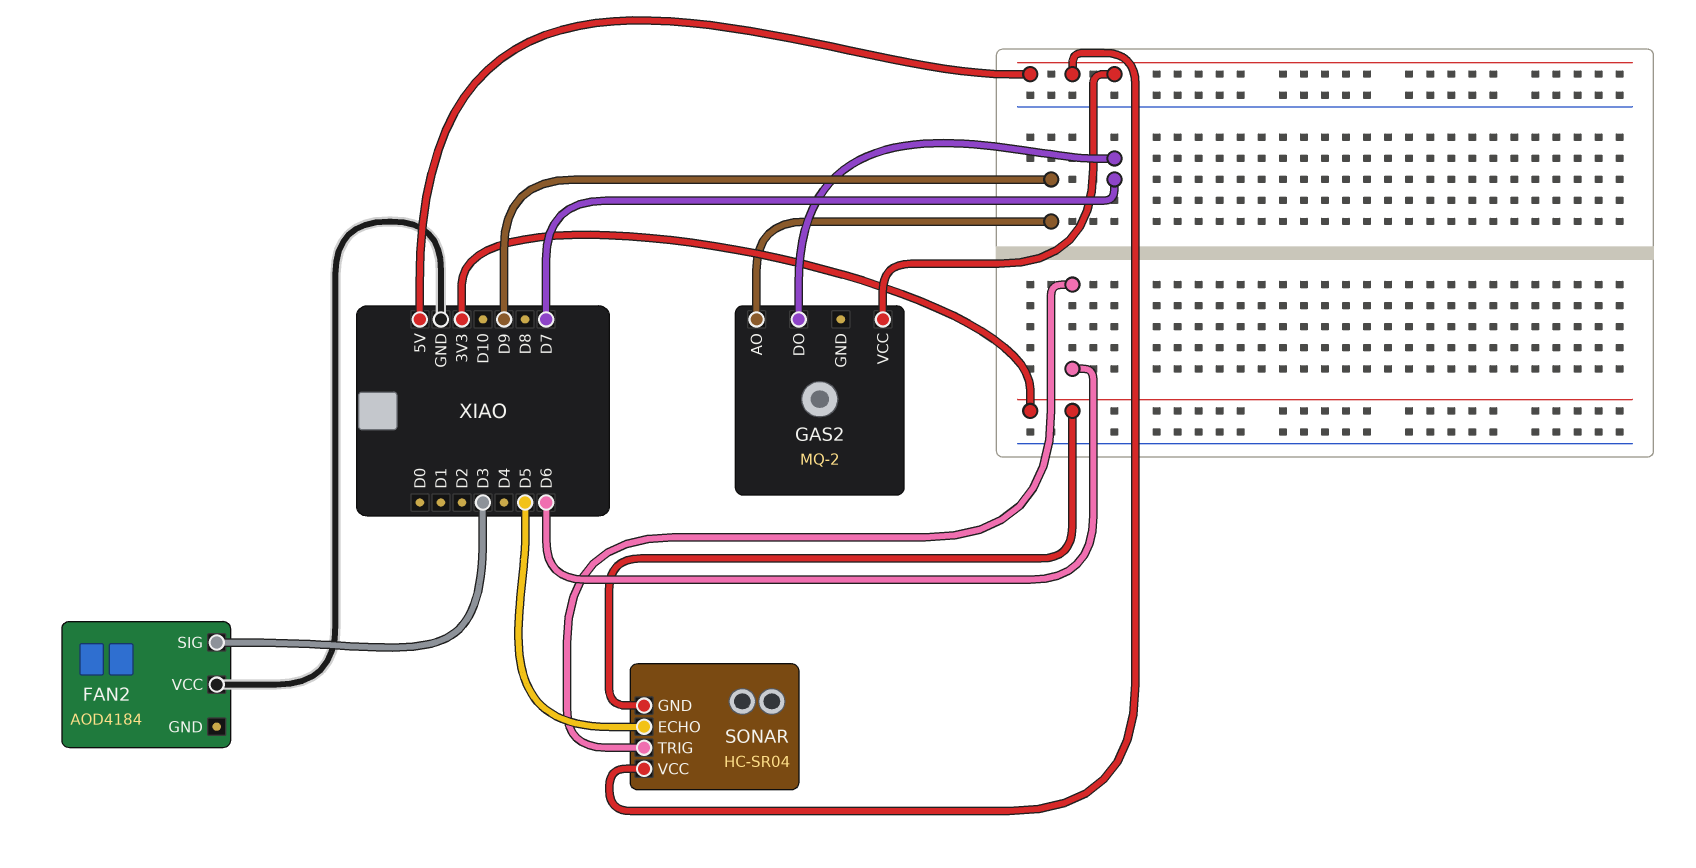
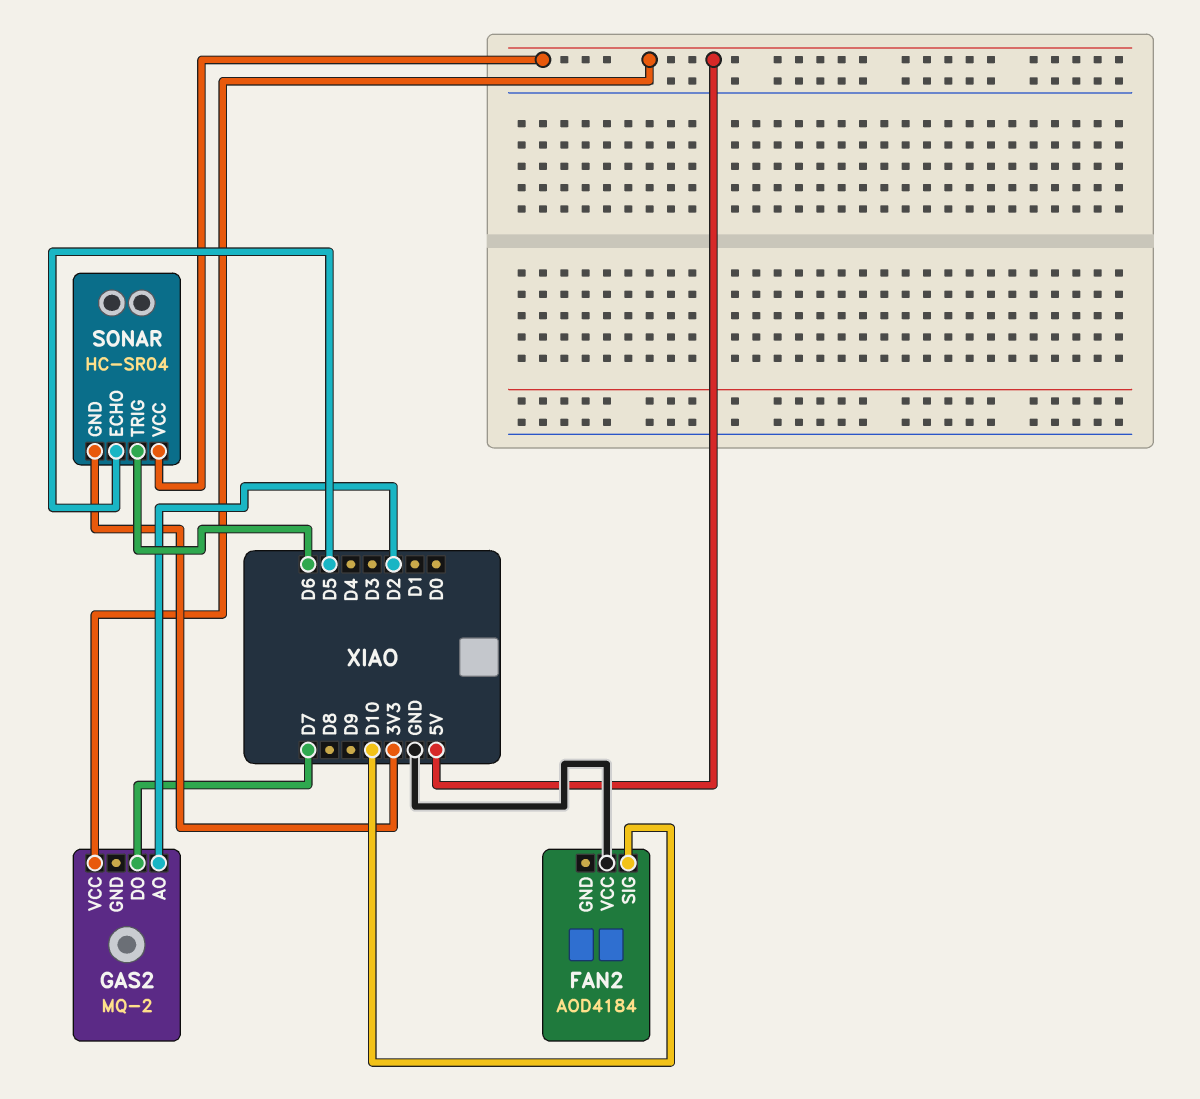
FAN2 pin SIG: D3 -> D10
GAS2 pin AO: D9 -> D2

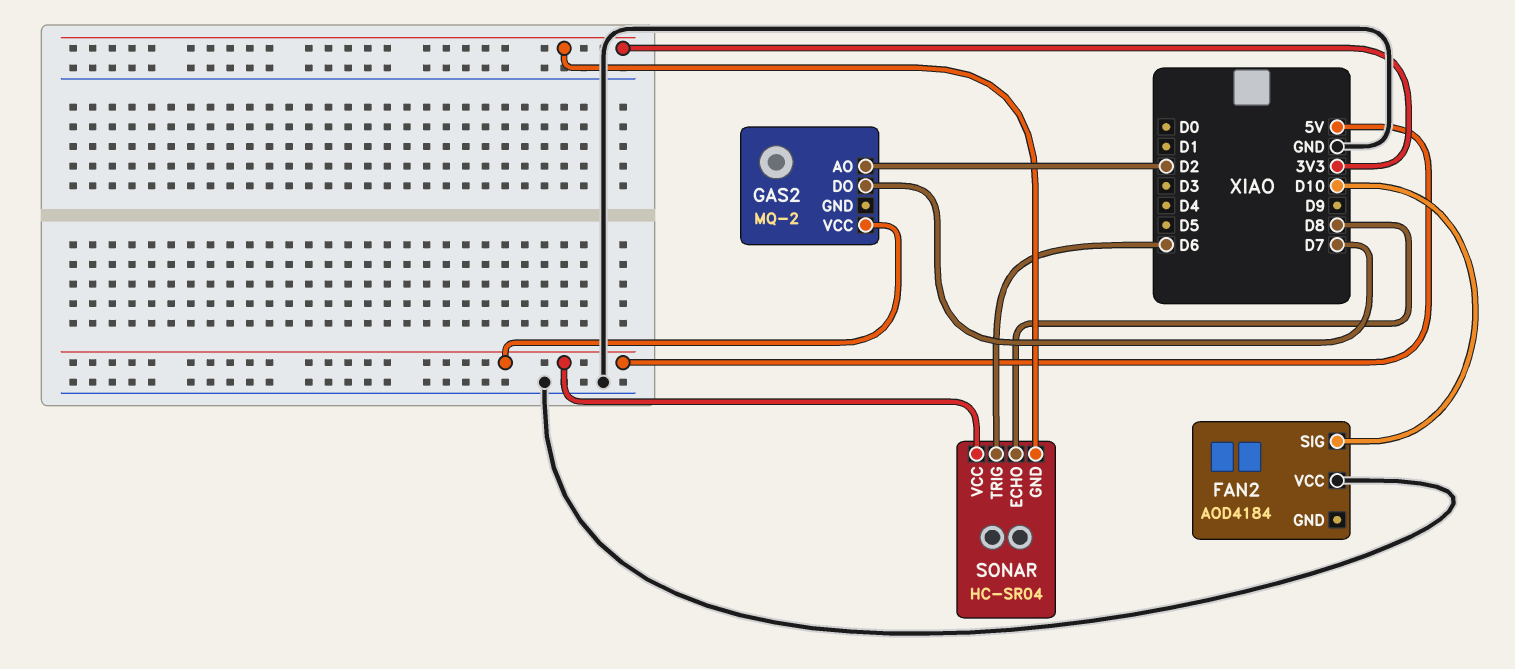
SONAR pin ECHO: D5 -> D8

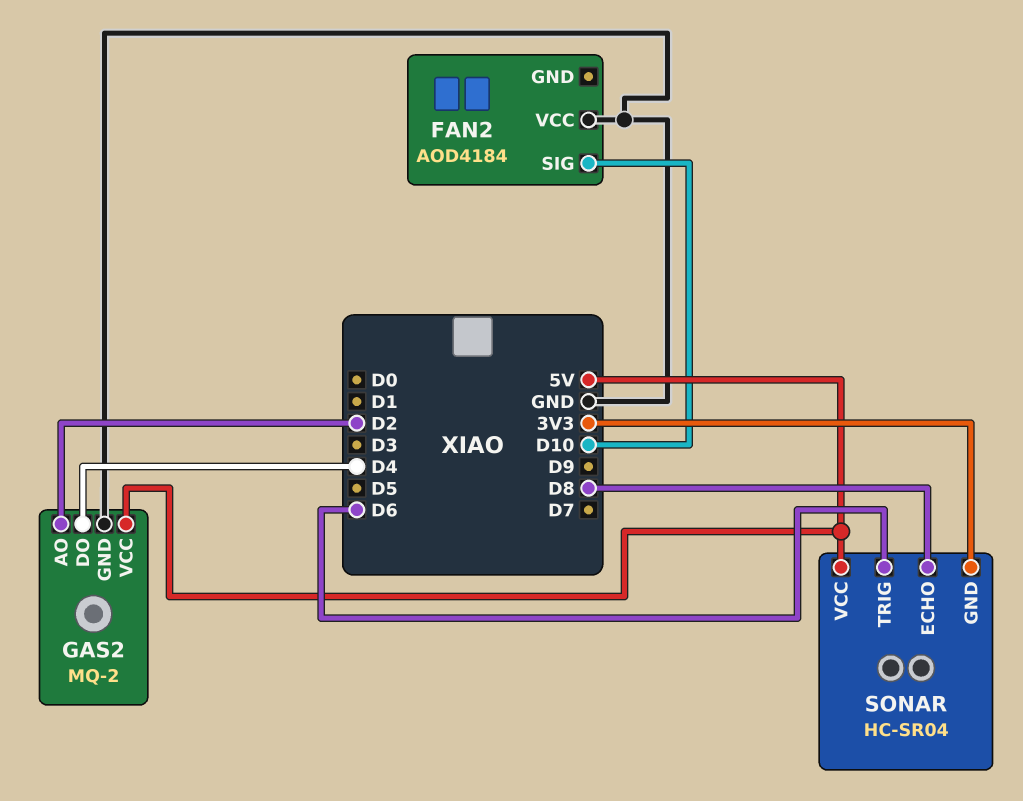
GAS2 pin DO: D7 -> D4
GAS2 pin GND: none -> GND

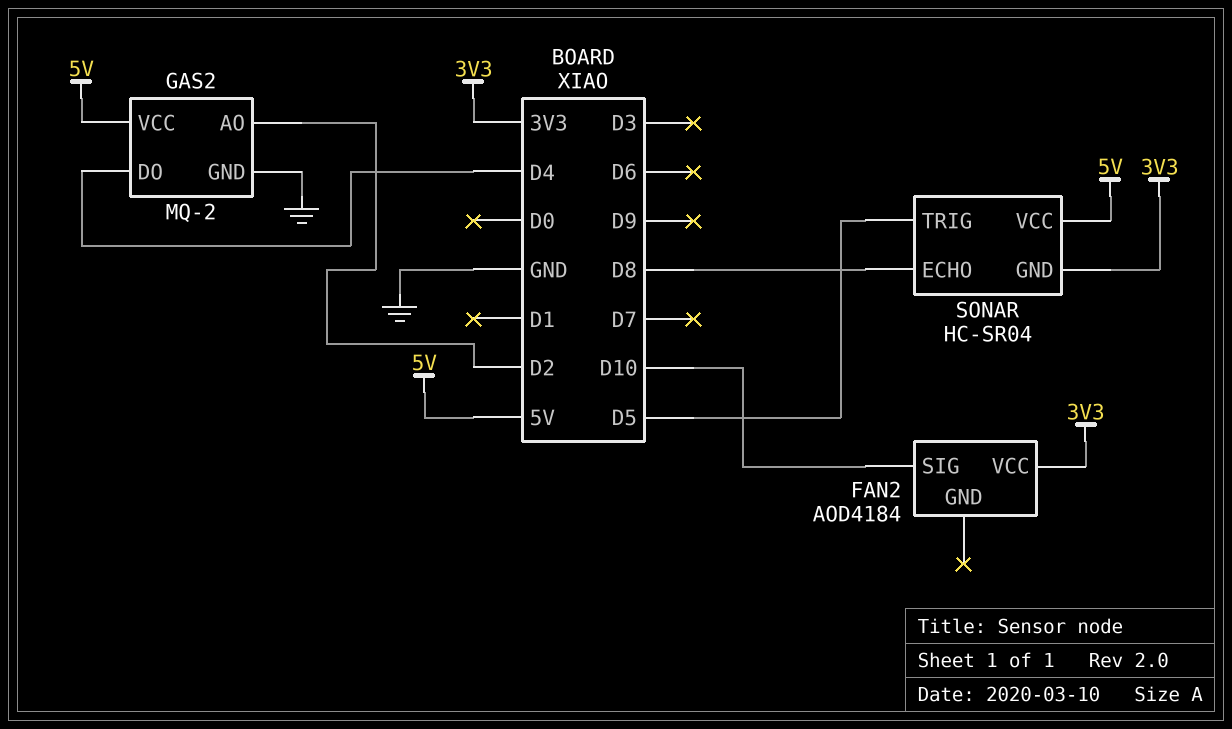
FAN2 pin VCC: GND -> 3V3
SONAR pin TRIG: D6 -> D5

